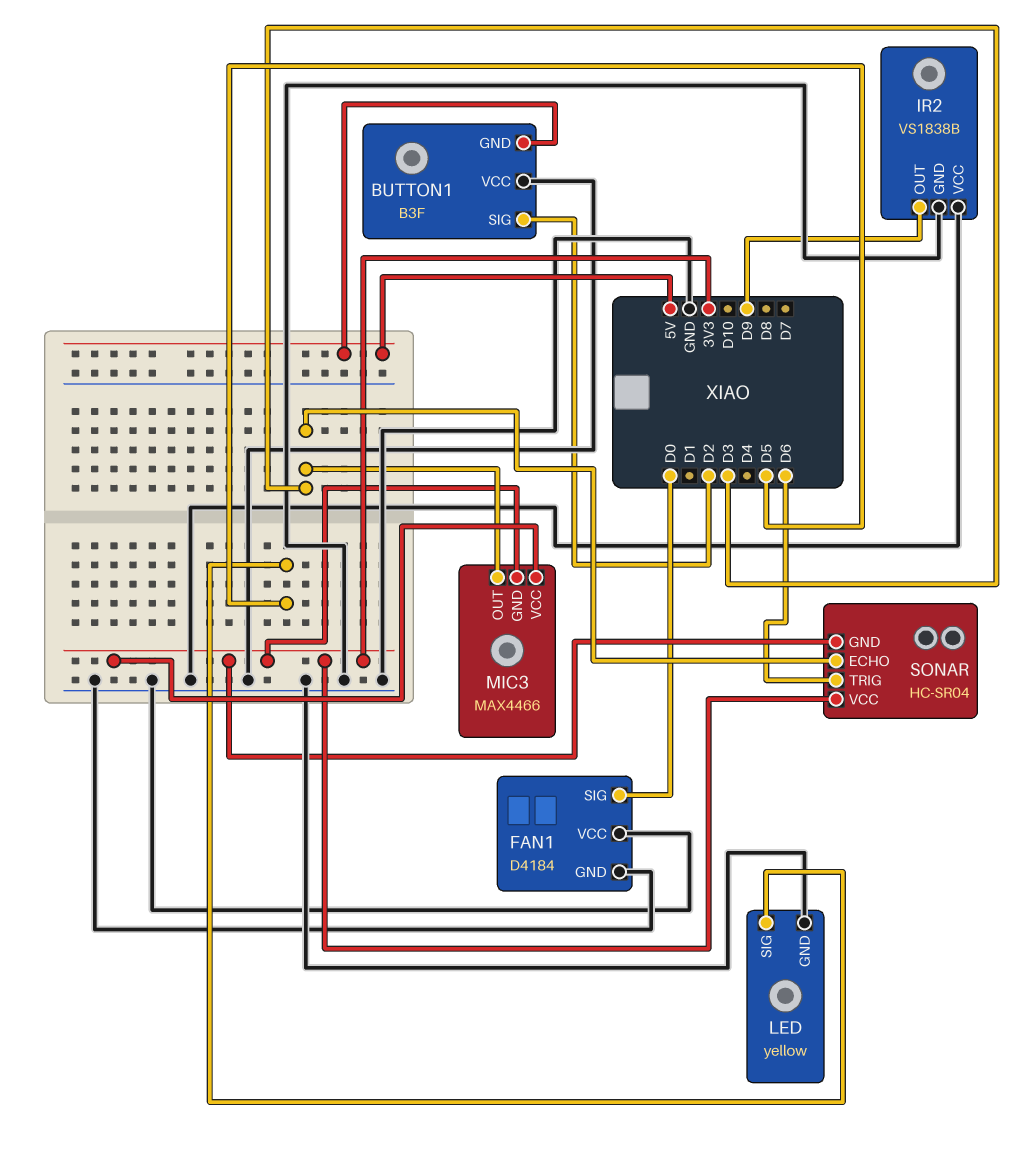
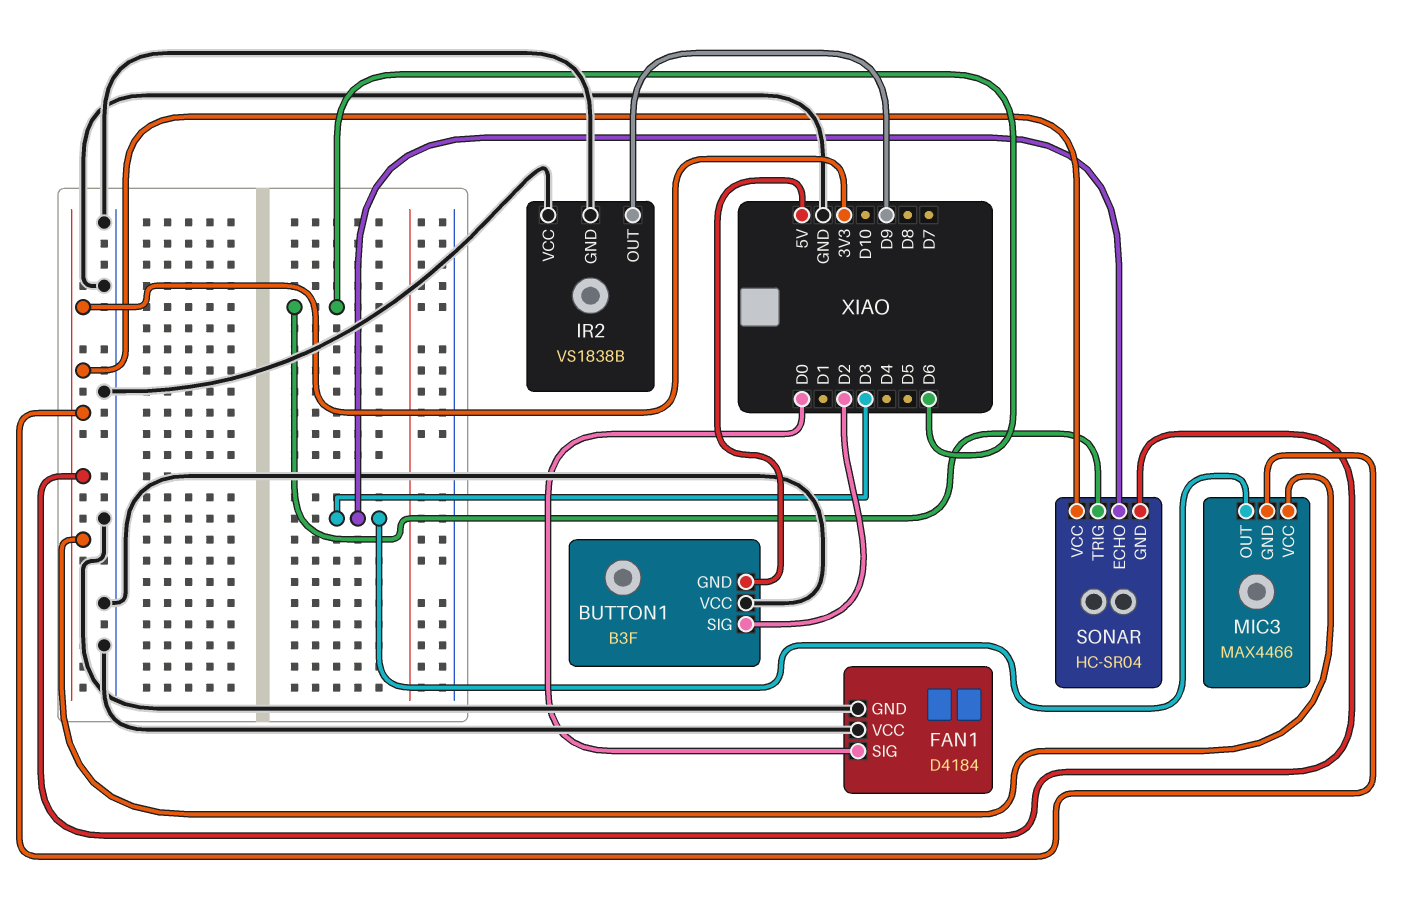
LED: yellow -> none
LED pin GND: GND -> none
LED pin SIG: D5 -> none

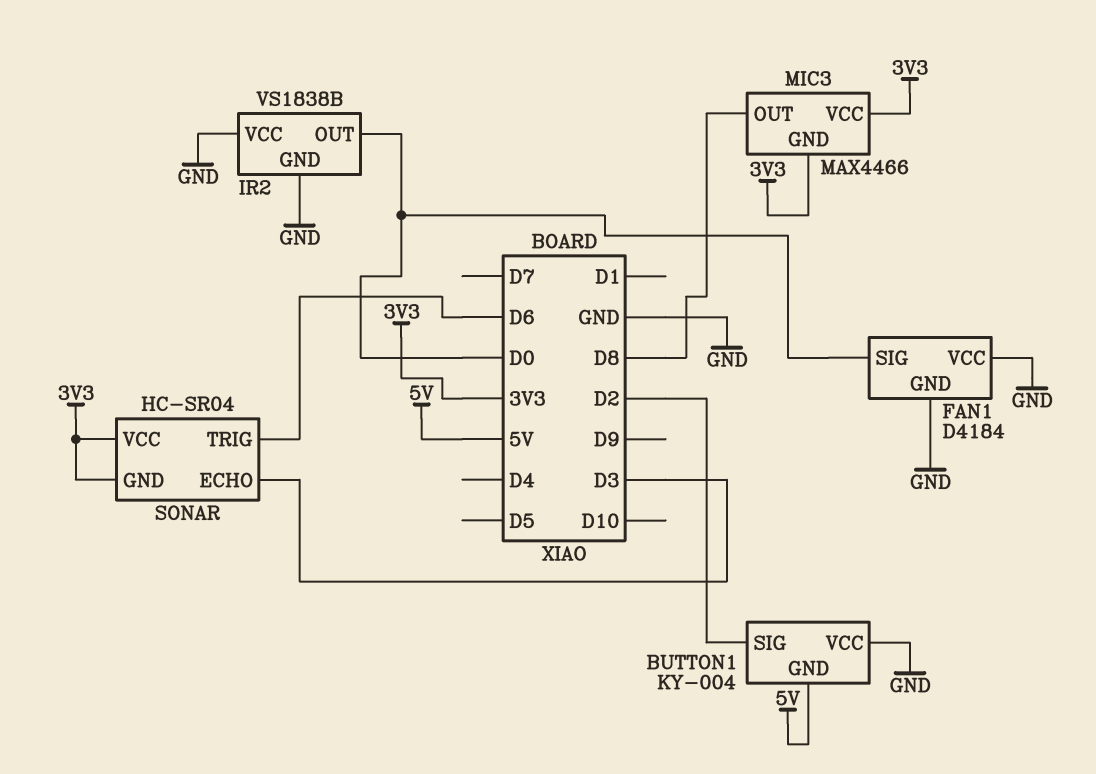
BUTTON1: B3F -> KY-004
IR2 pin OUT: D9 -> D0
MIC3 pin OUT: D3 -> D8

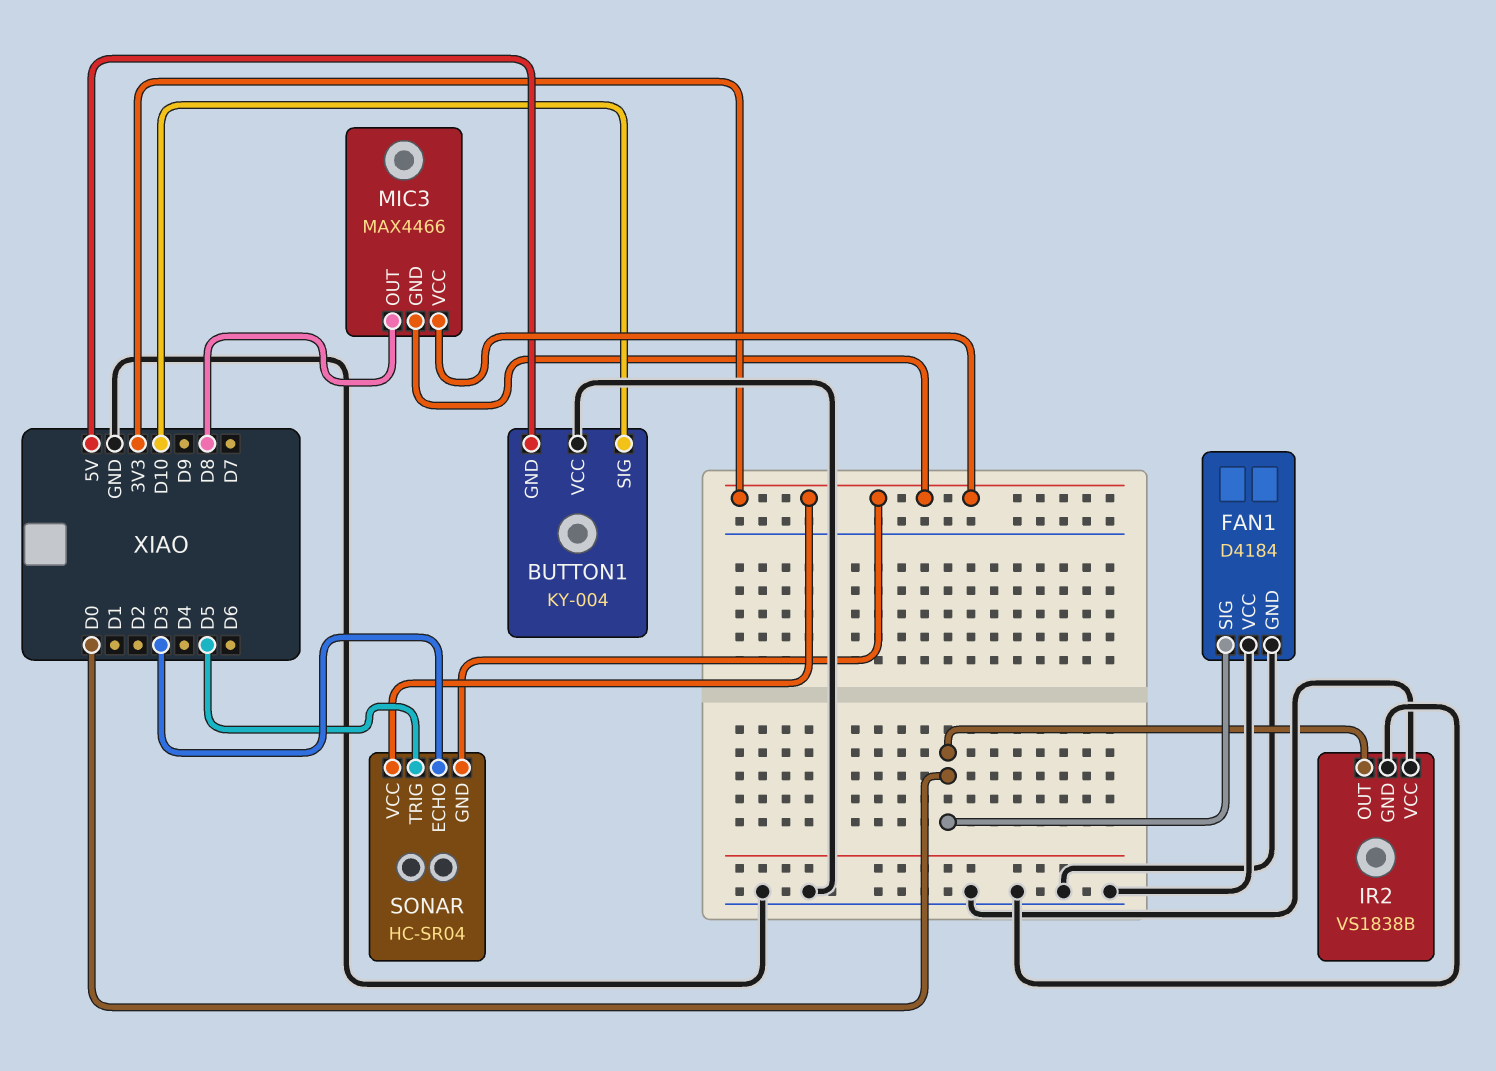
BUTTON1 pin SIG: D2 -> D10
SONAR pin TRIG: D6 -> D5

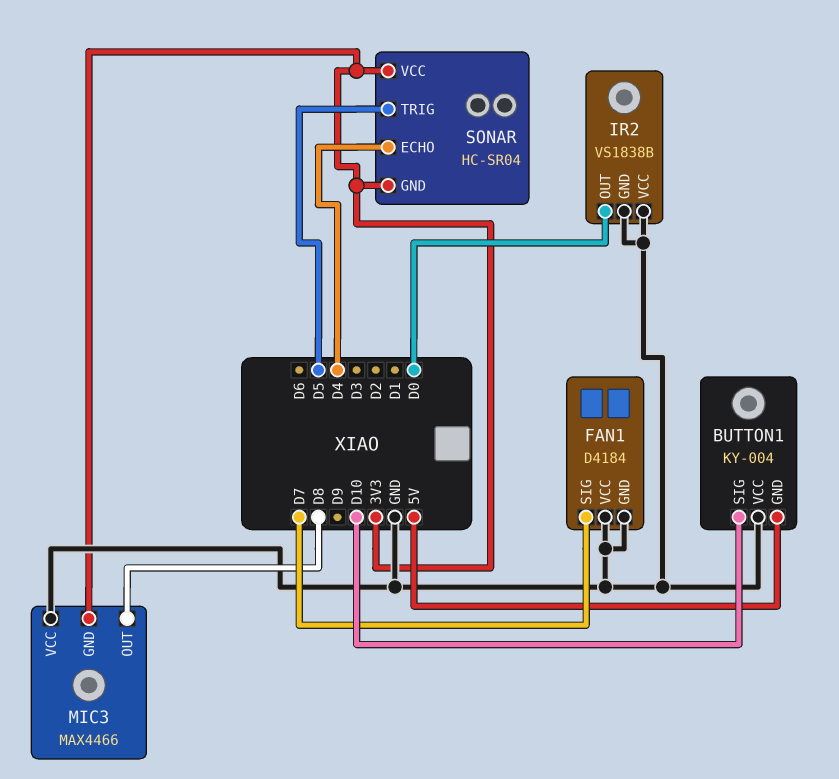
FAN1 pin SIG: D0 -> D7
MIC3 pin VCC: 3V3 -> GND
SONAR pin ECHO: D3 -> D4

